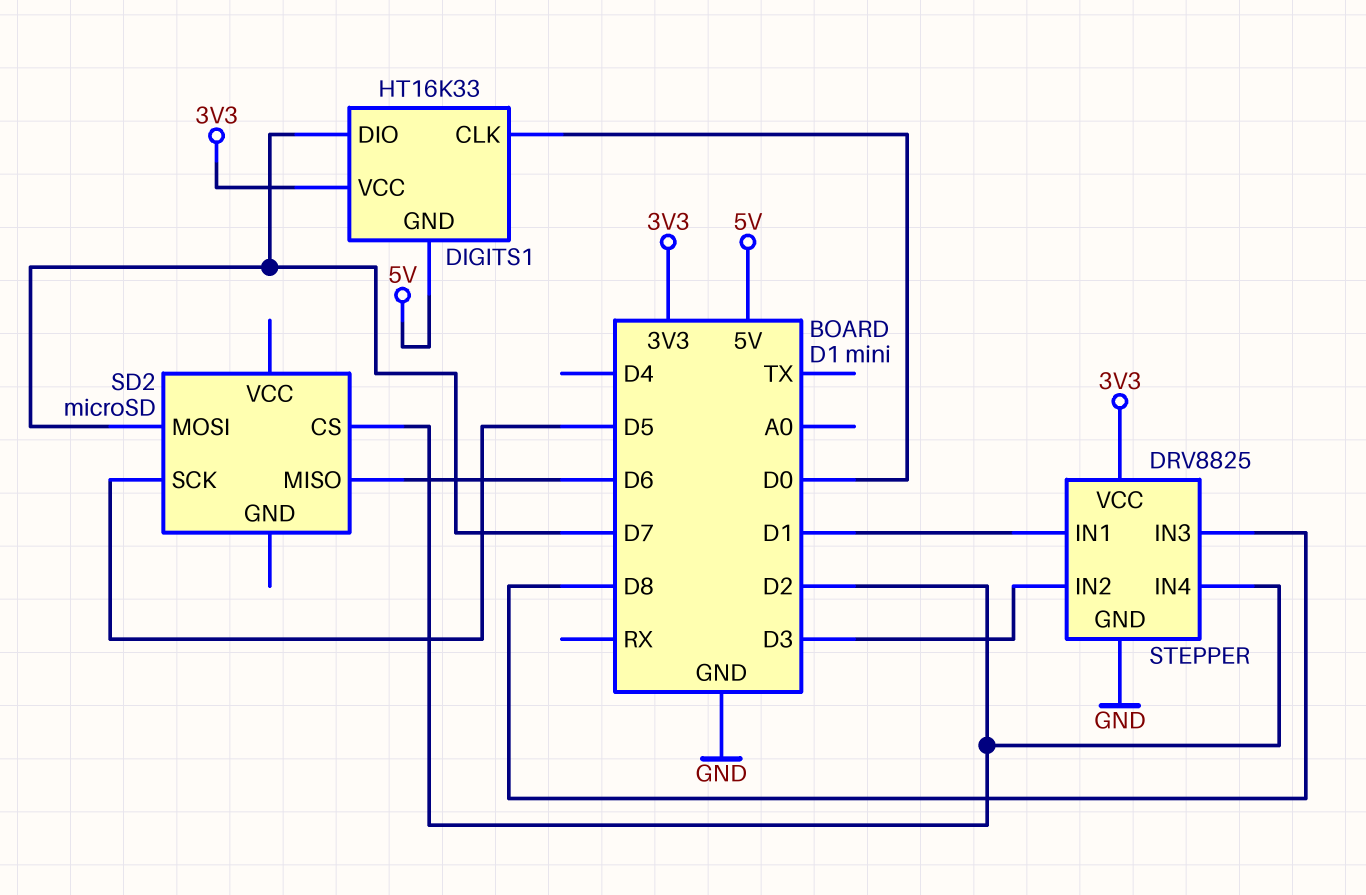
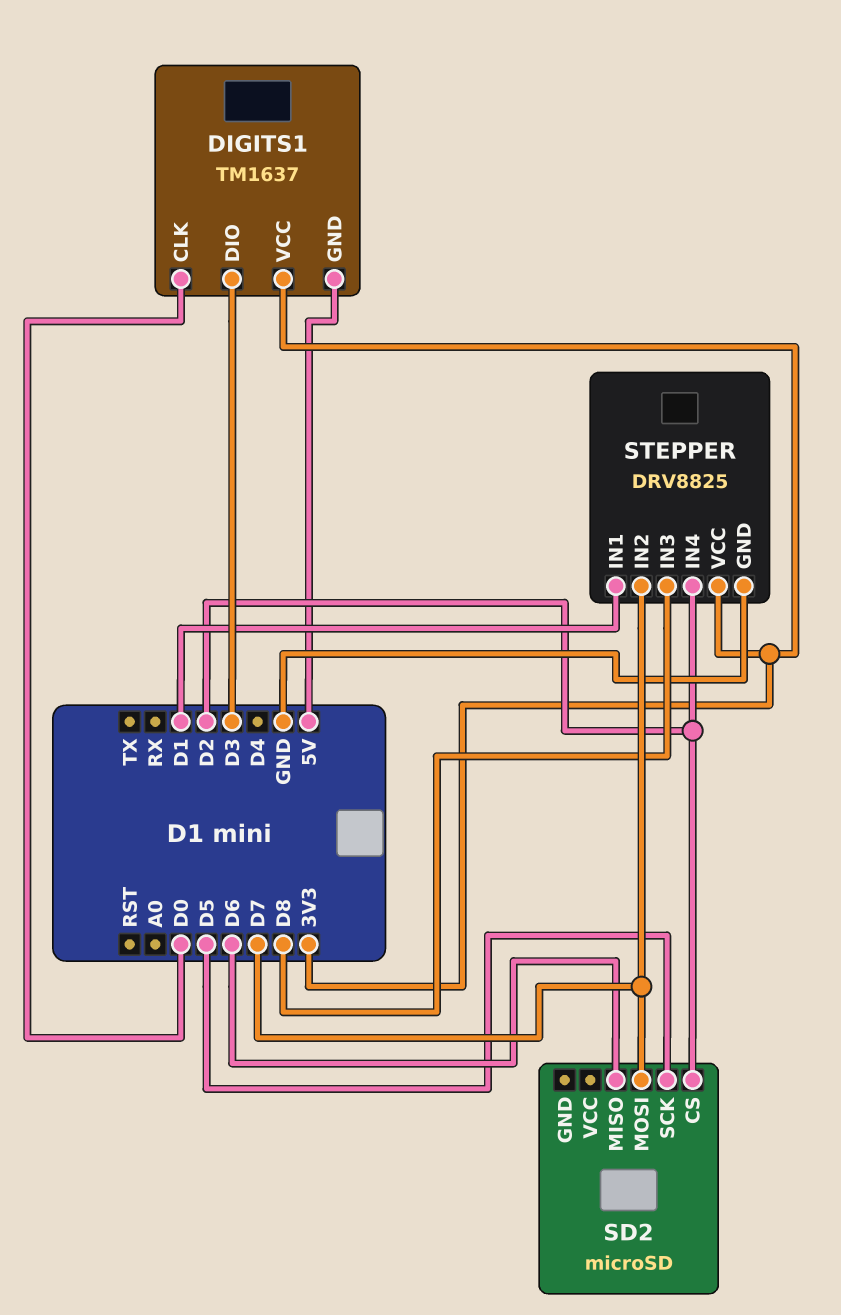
DIGITS1: HT16K33 -> TM1637
DIGITS1 pin DIO: D7 -> D3
STEPPER pin IN2: D3 -> D7

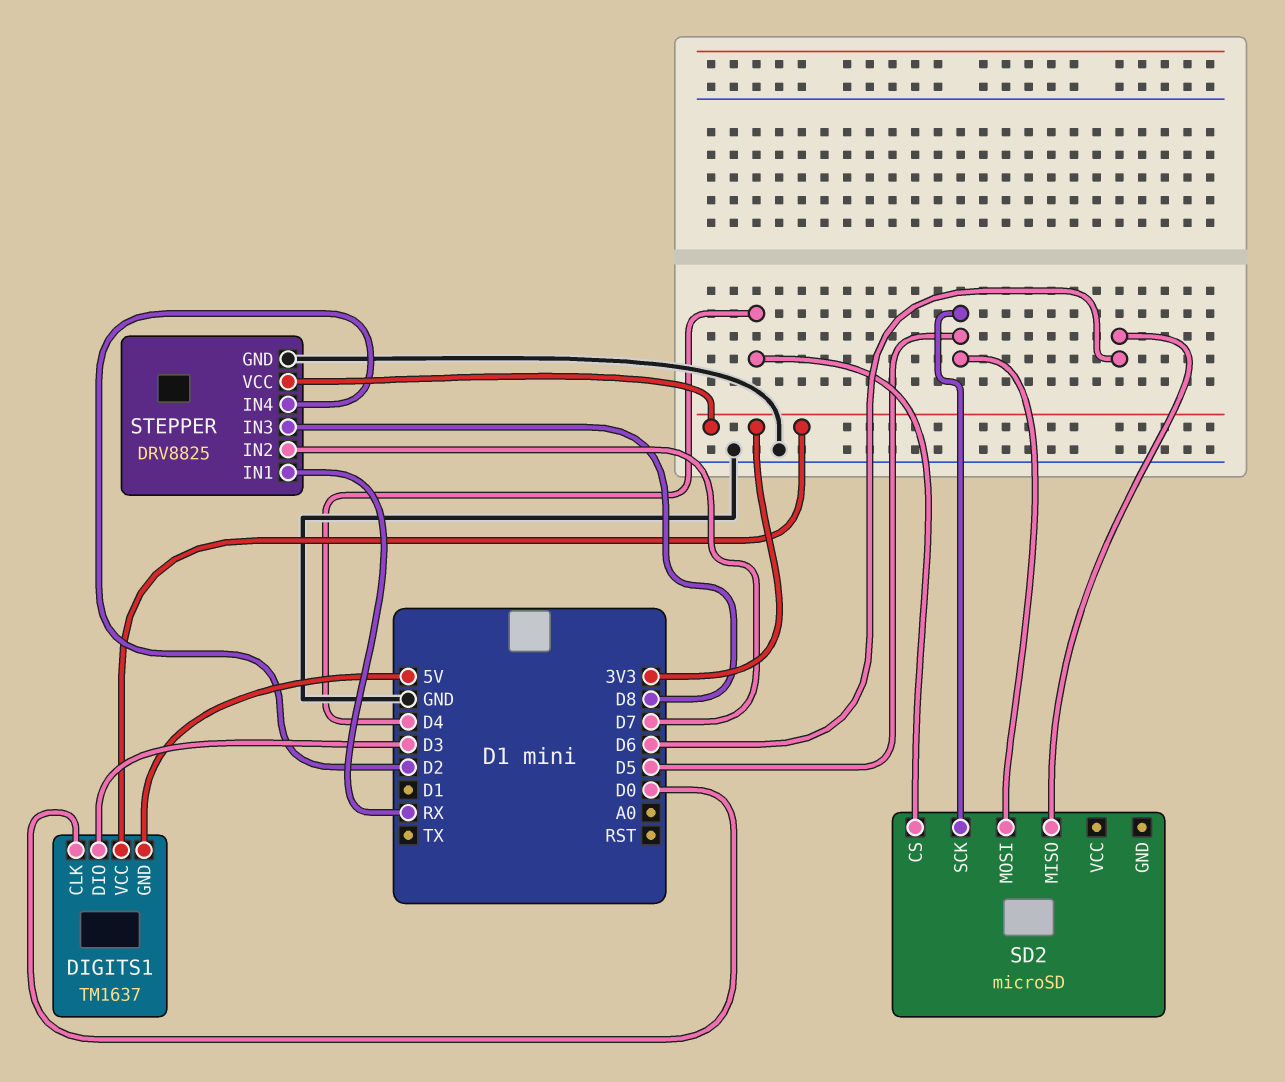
SD2 pin CS: D2 -> D4
SD2 pin MOSI: D7 -> D5
STEPPER pin IN1: D1 -> RX

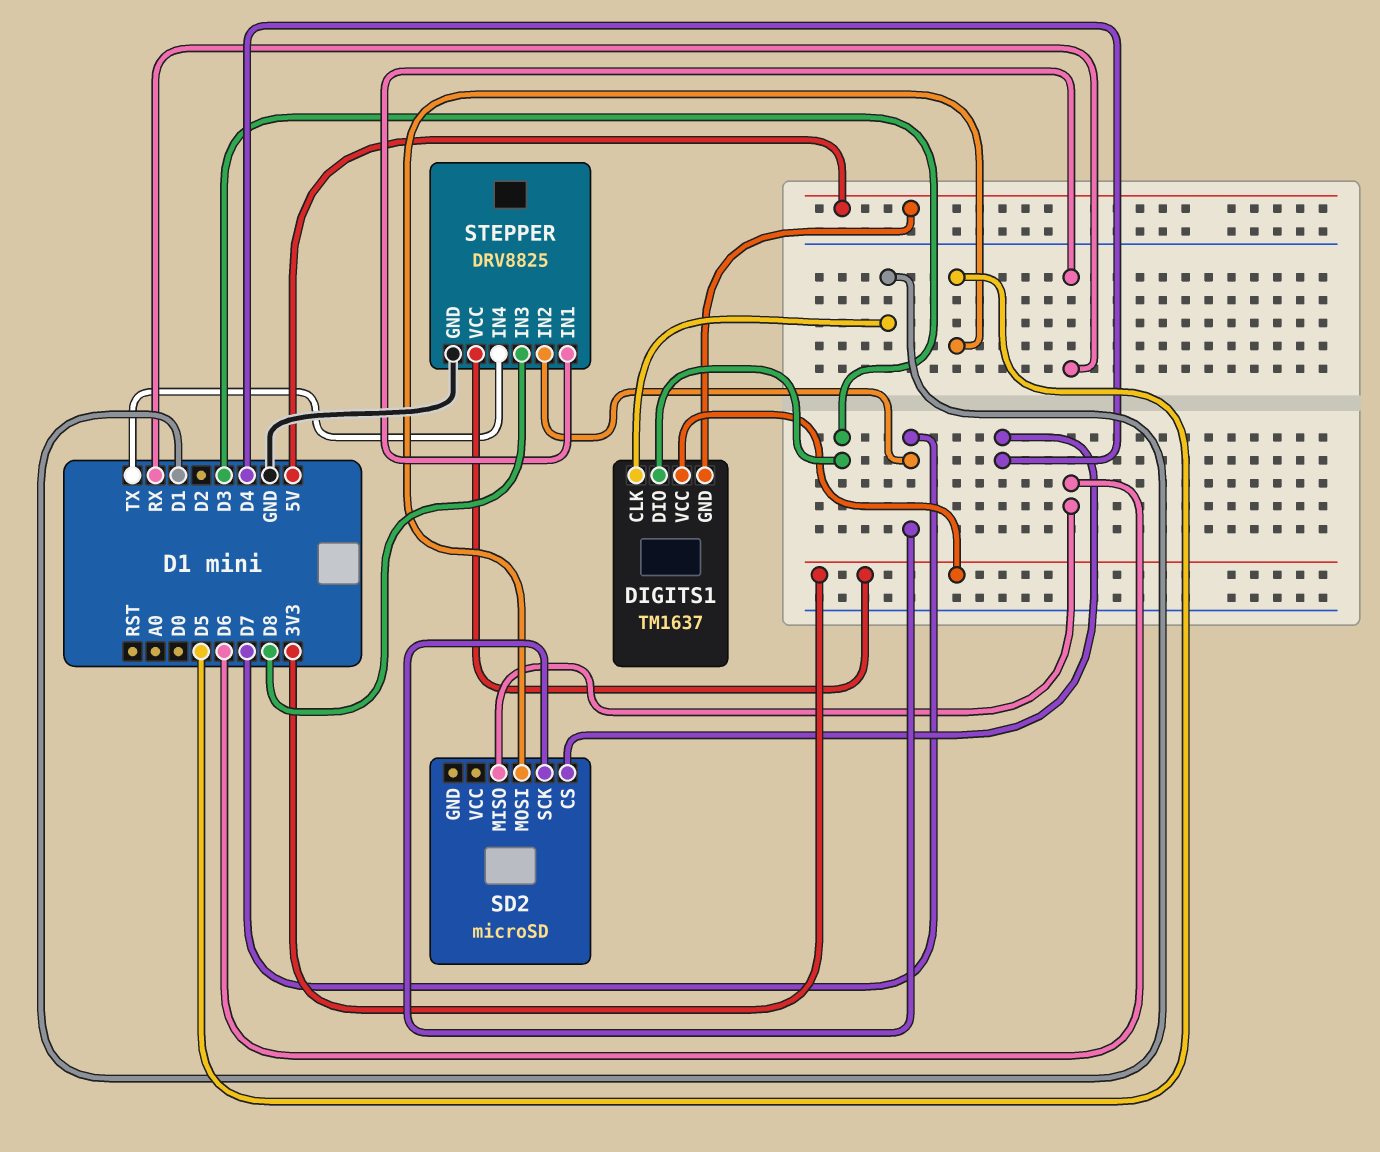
DIGITS1 pin CLK: D0 -> D1
SD2 pin SCK: D5 -> D7
STEPPER pin IN4: D2 -> TX

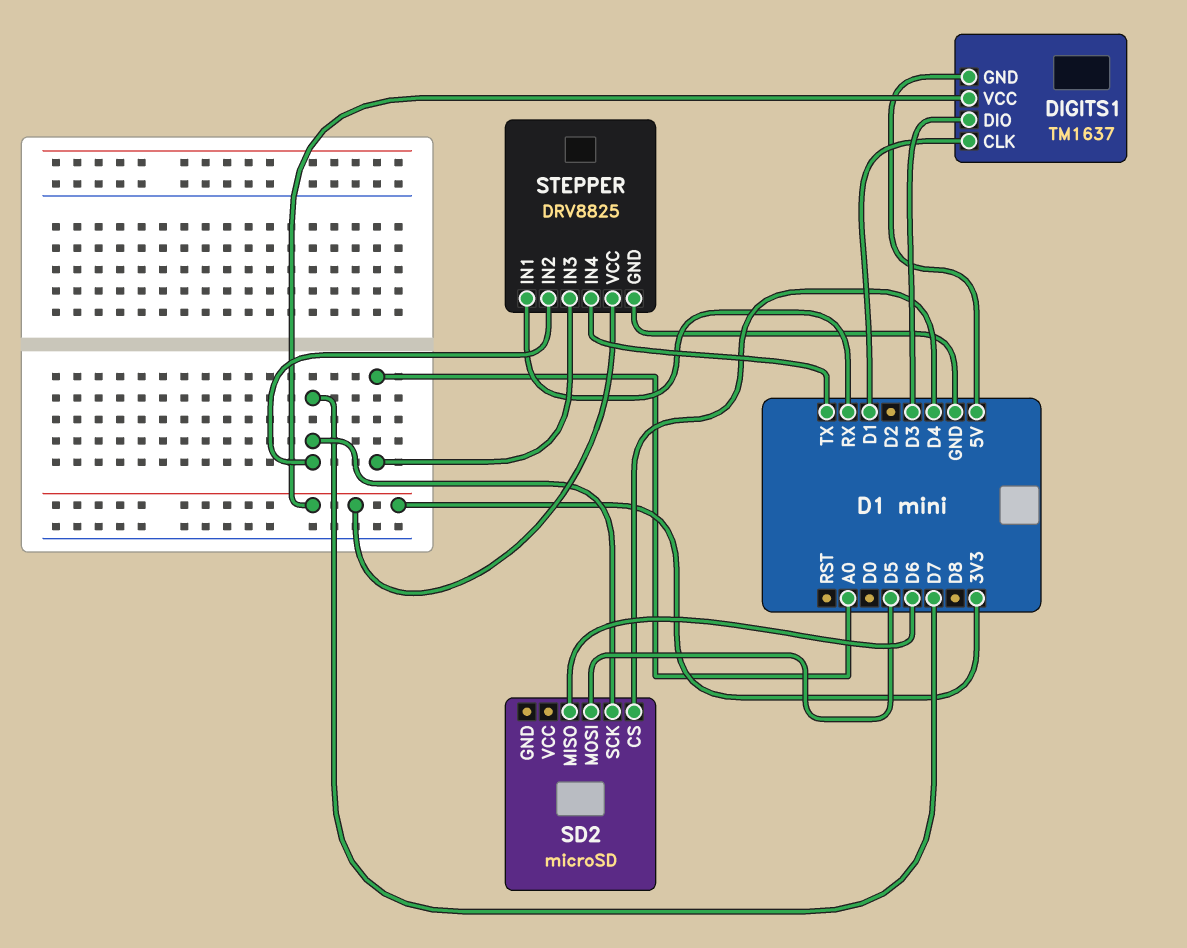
STEPPER pin IN3: D8 -> A0

